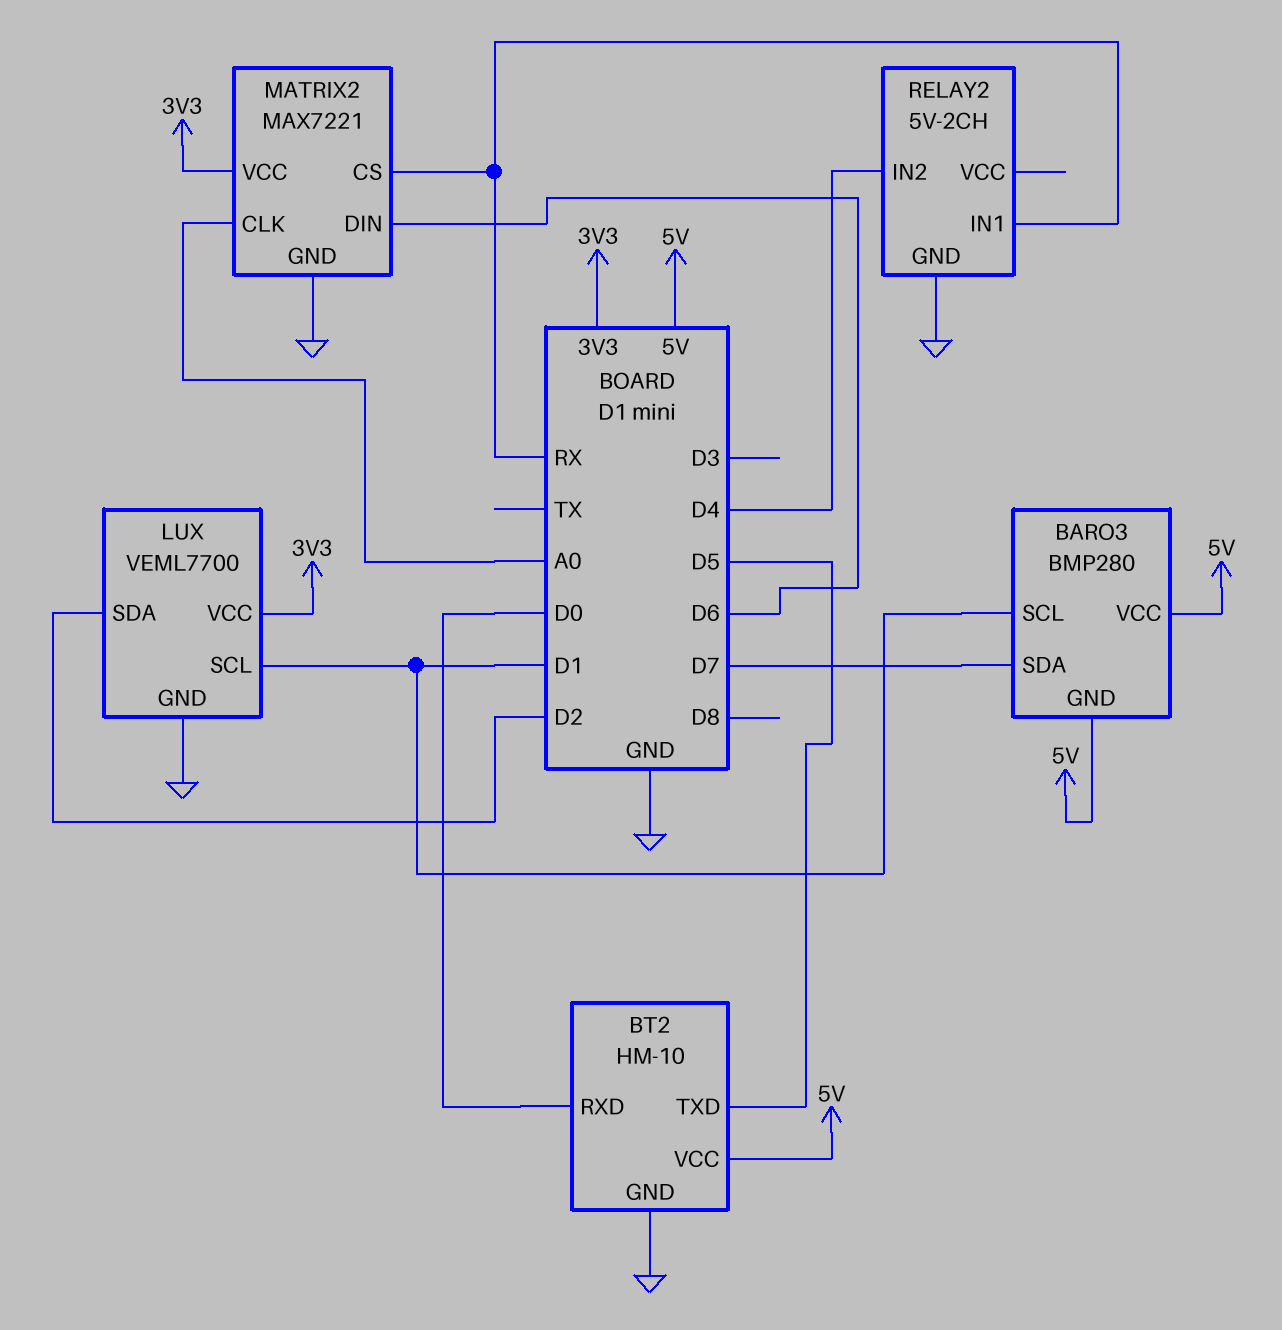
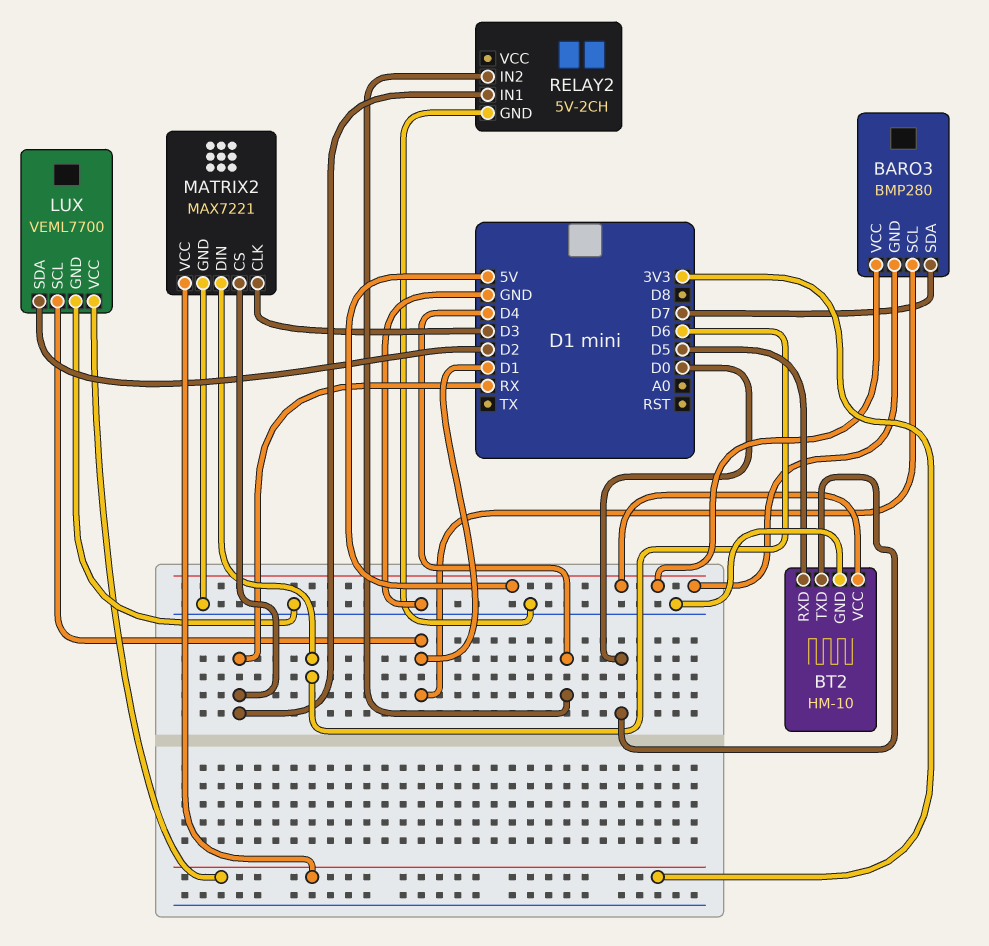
BT2 pin RXD: D0 -> D5
BT2 pin TXD: D5 -> D0
MATRIX2 pin CLK: A0 -> D3

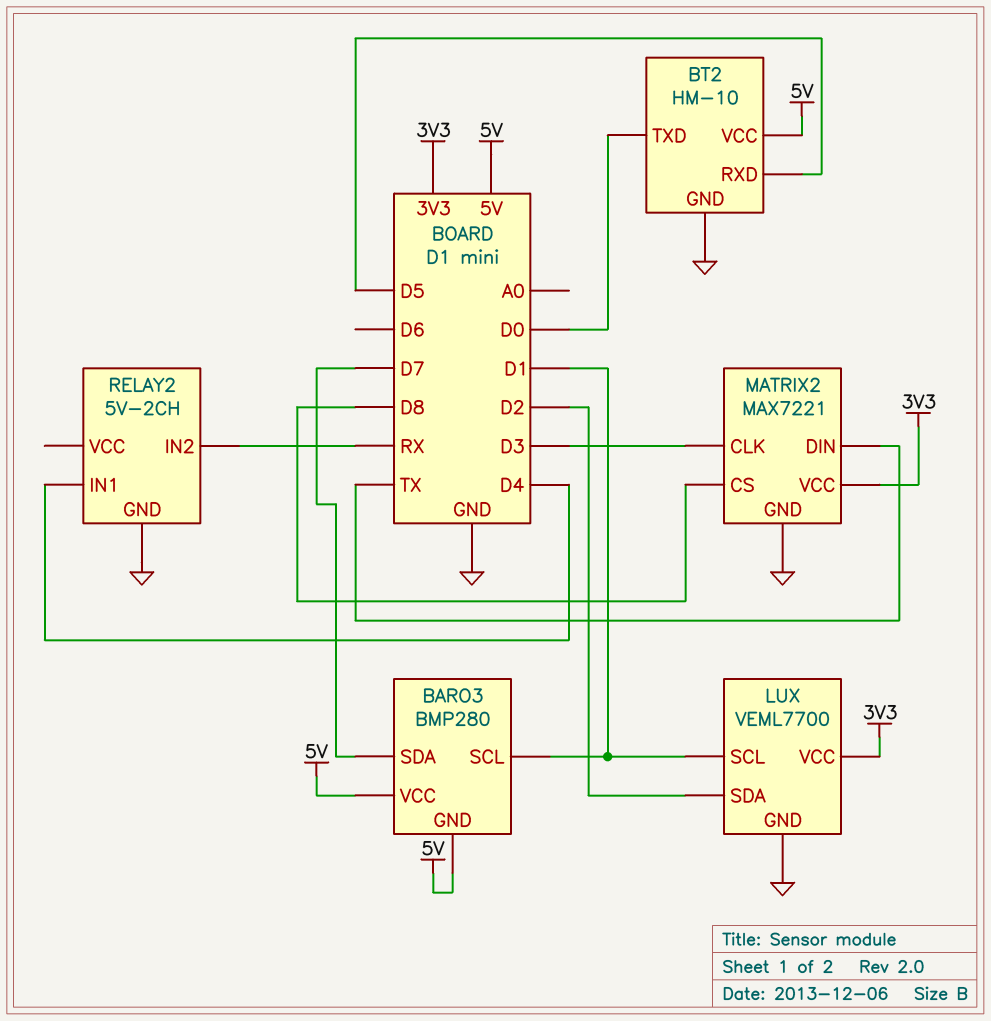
MATRIX2 pin CS: RX -> D8
MATRIX2 pin DIN: D6 -> TX
RELAY2 pin IN1: RX -> D4
RELAY2 pin IN2: D4 -> RX

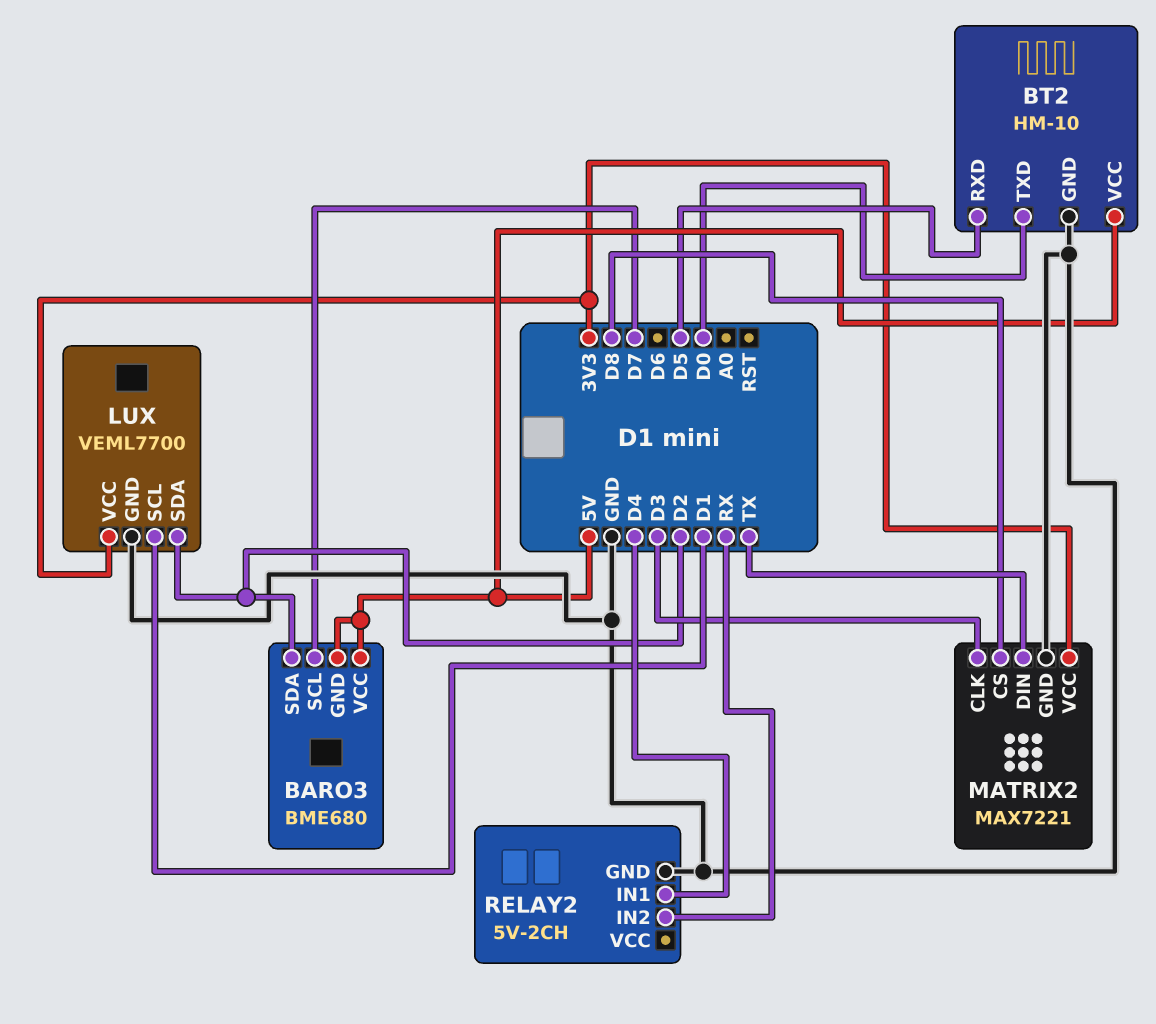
BARO3: BMP280 -> BME680
BARO3 pin SCL: D1 -> D7
BARO3 pin SDA: D7 -> D2

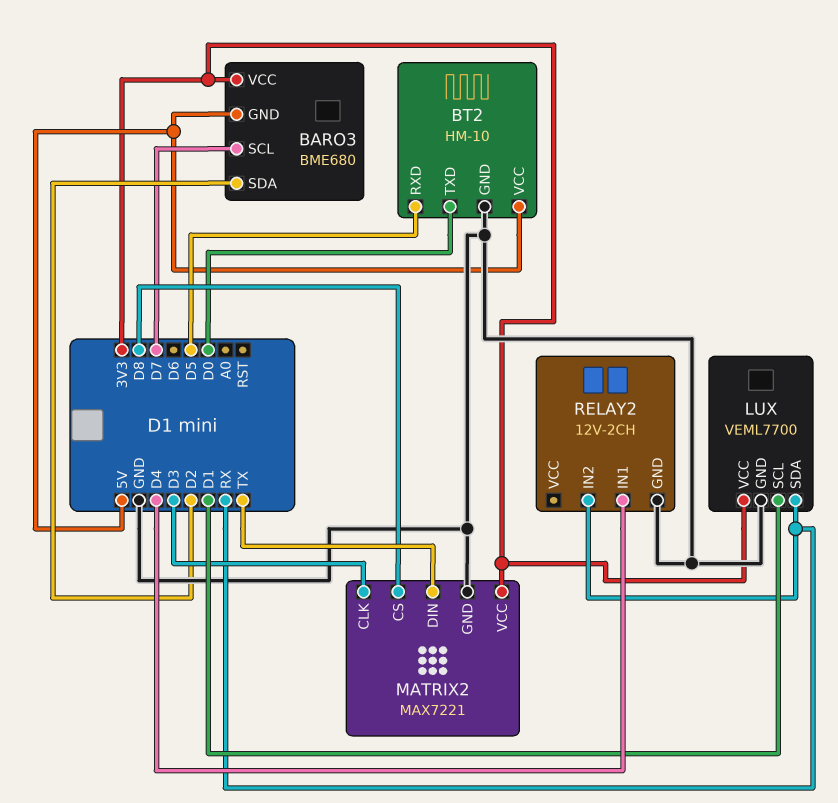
BARO3 pin VCC: 5V -> 3V3
LUX pin SDA: D2 -> RX
RELAY2: 5V-2CH -> 12V-2CH

